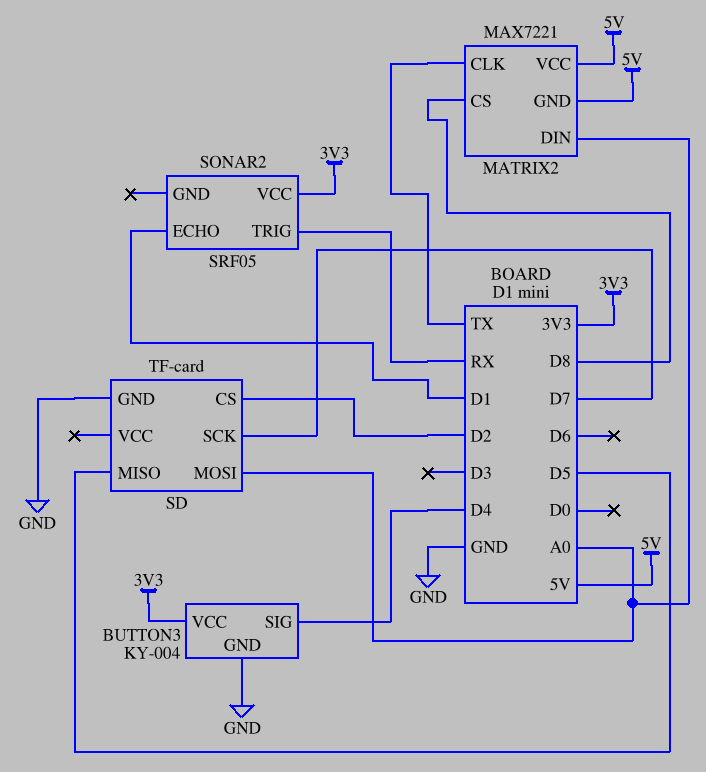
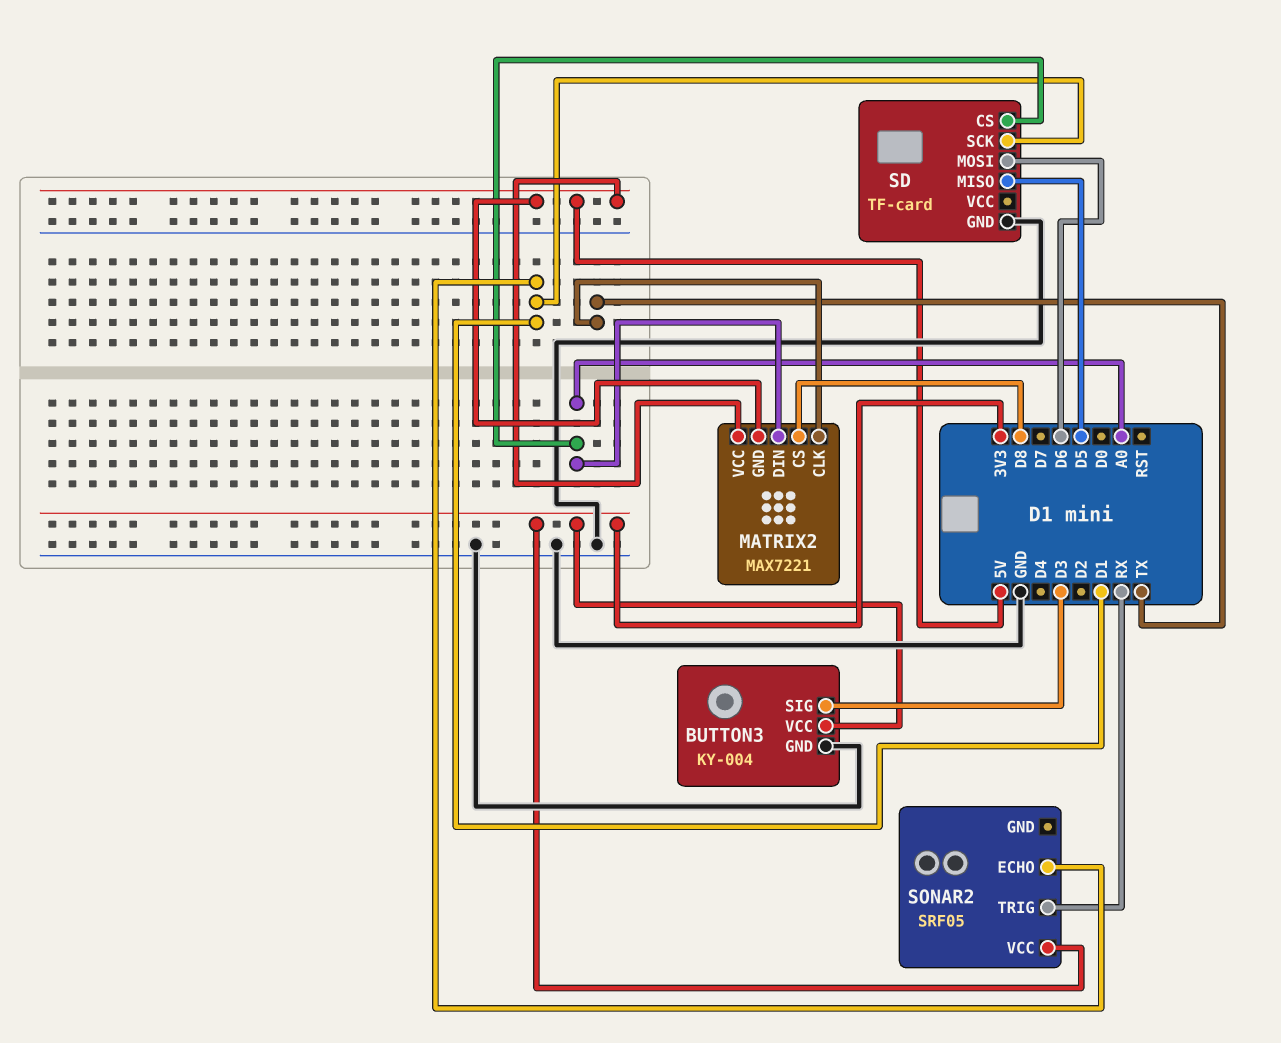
BUTTON3 pin SIG: D4 -> D3
SD pin CS: D2 -> A0
SD pin MOSI: A0 -> D6
SD pin SCK: D7 -> D1

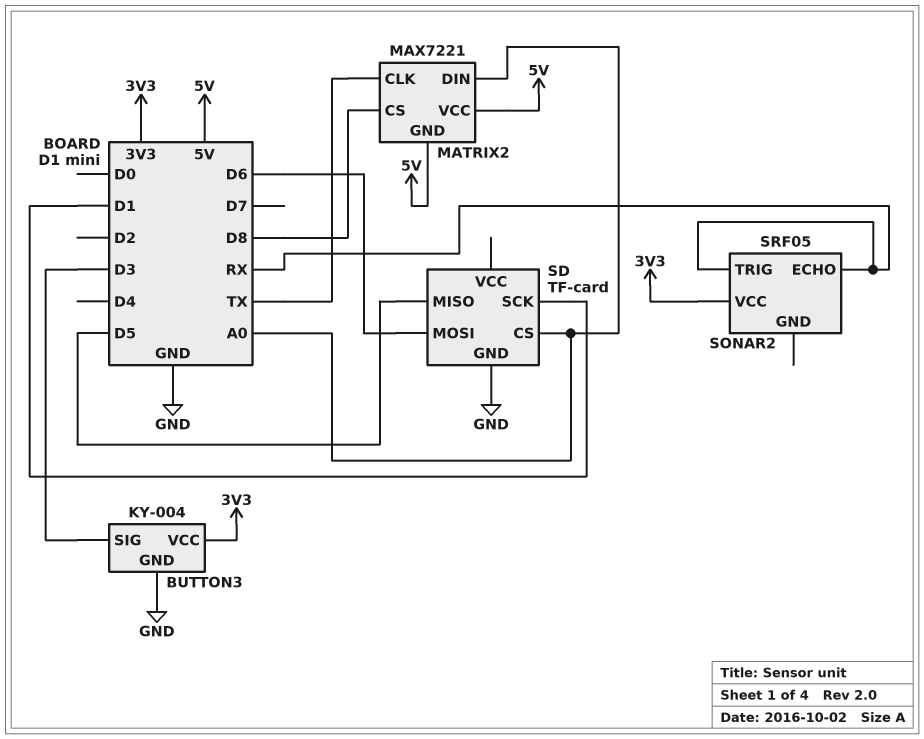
SONAR2 pin ECHO: D1 -> RX

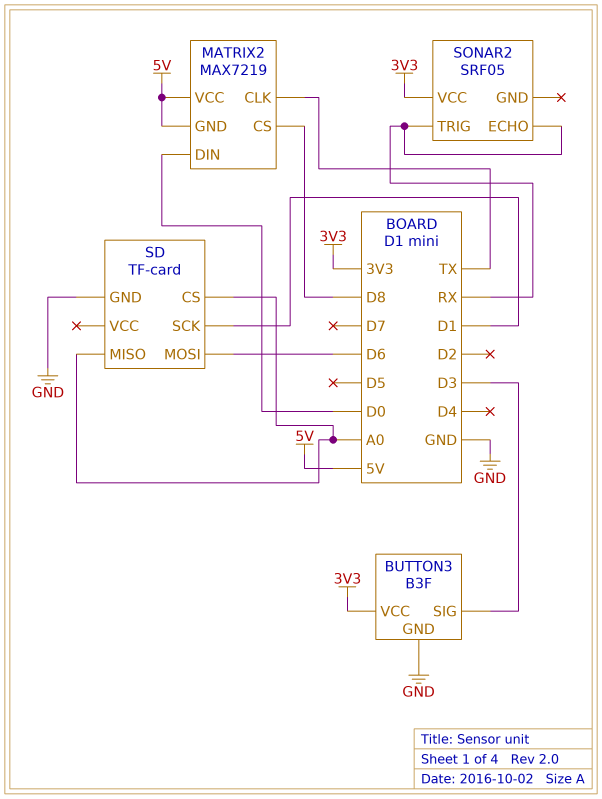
BUTTON3: KY-004 -> B3F
MATRIX2: MAX7221 -> MAX7219
MATRIX2 pin DIN: A0 -> D0
SD pin MISO: D5 -> A0

